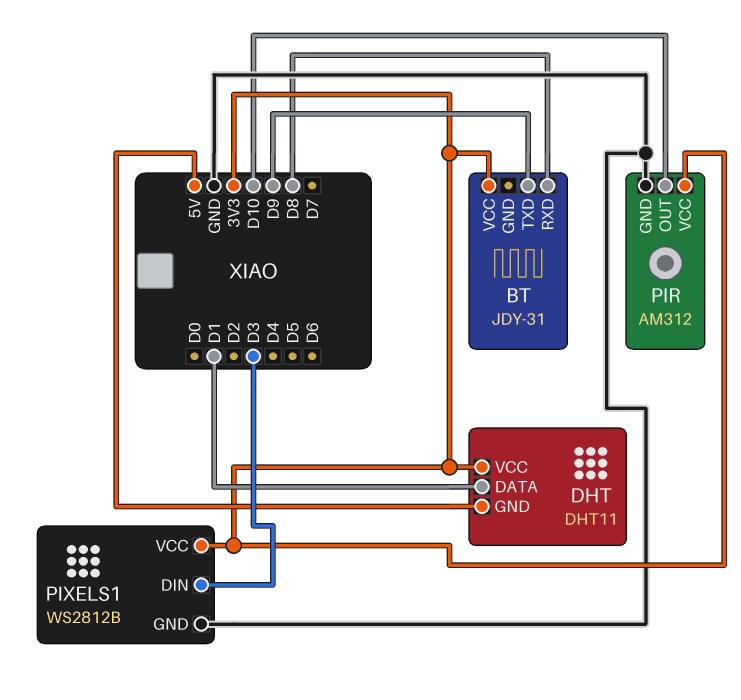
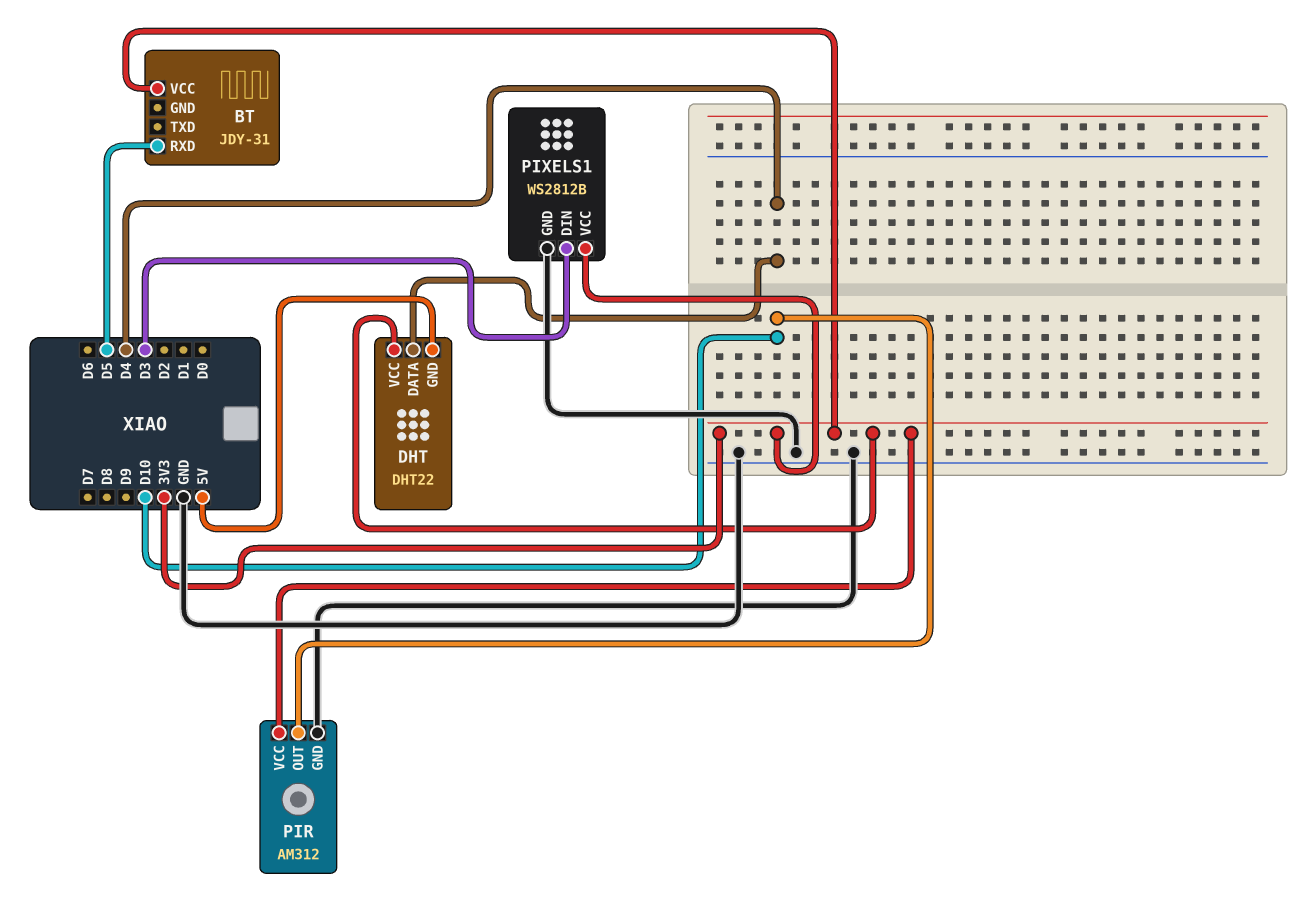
BT pin RXD: D8 -> D5
BT pin TXD: D9 -> none
DHT: DHT11 -> DHT22
DHT pin DATA: D1 -> D4

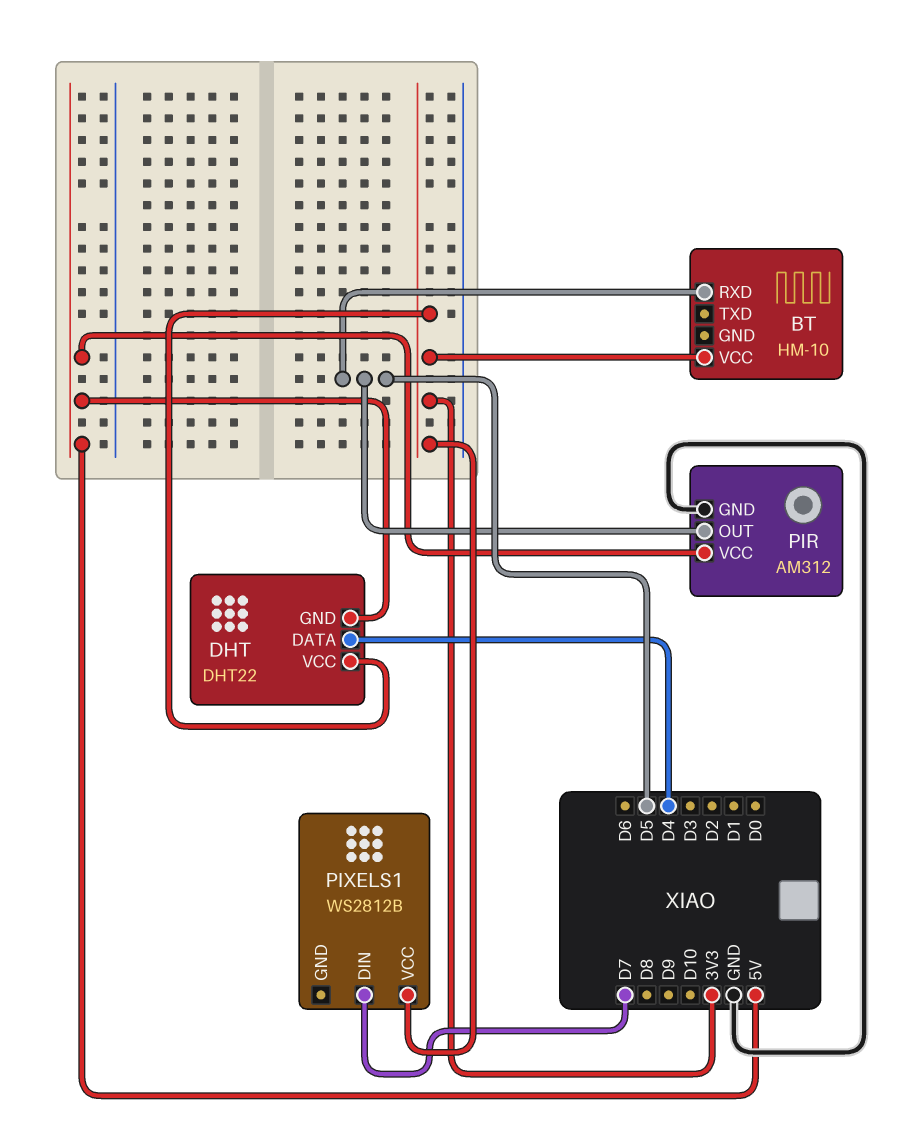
BT: JDY-31 -> HM-10
PIR pin OUT: D10 -> D5
PIR pin VCC: 3V3 -> 5V
PIXELS1 pin DIN: D3 -> D7
PIXELS1 pin GND: GND -> none

